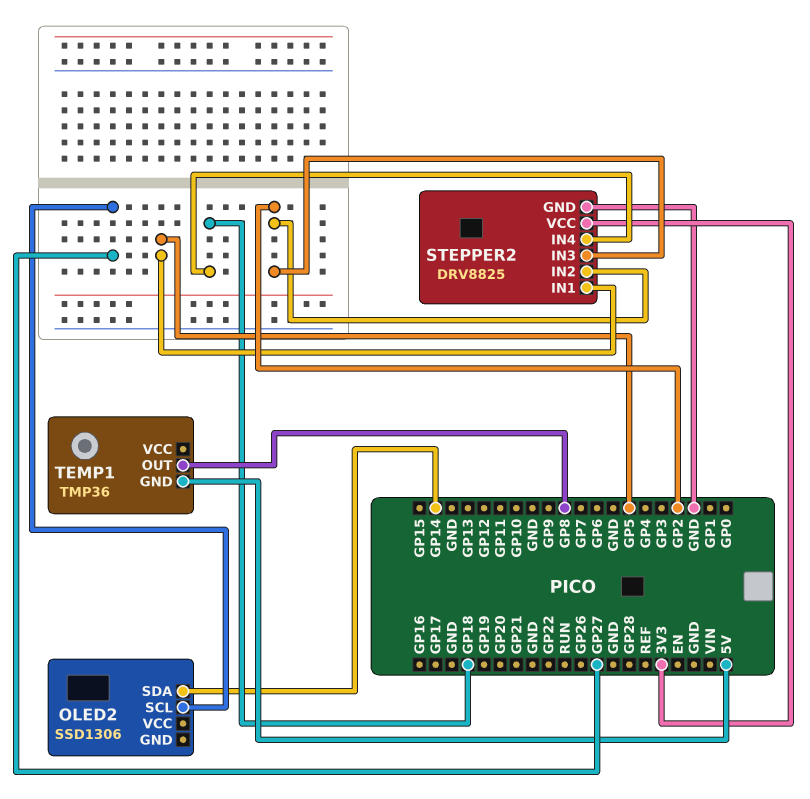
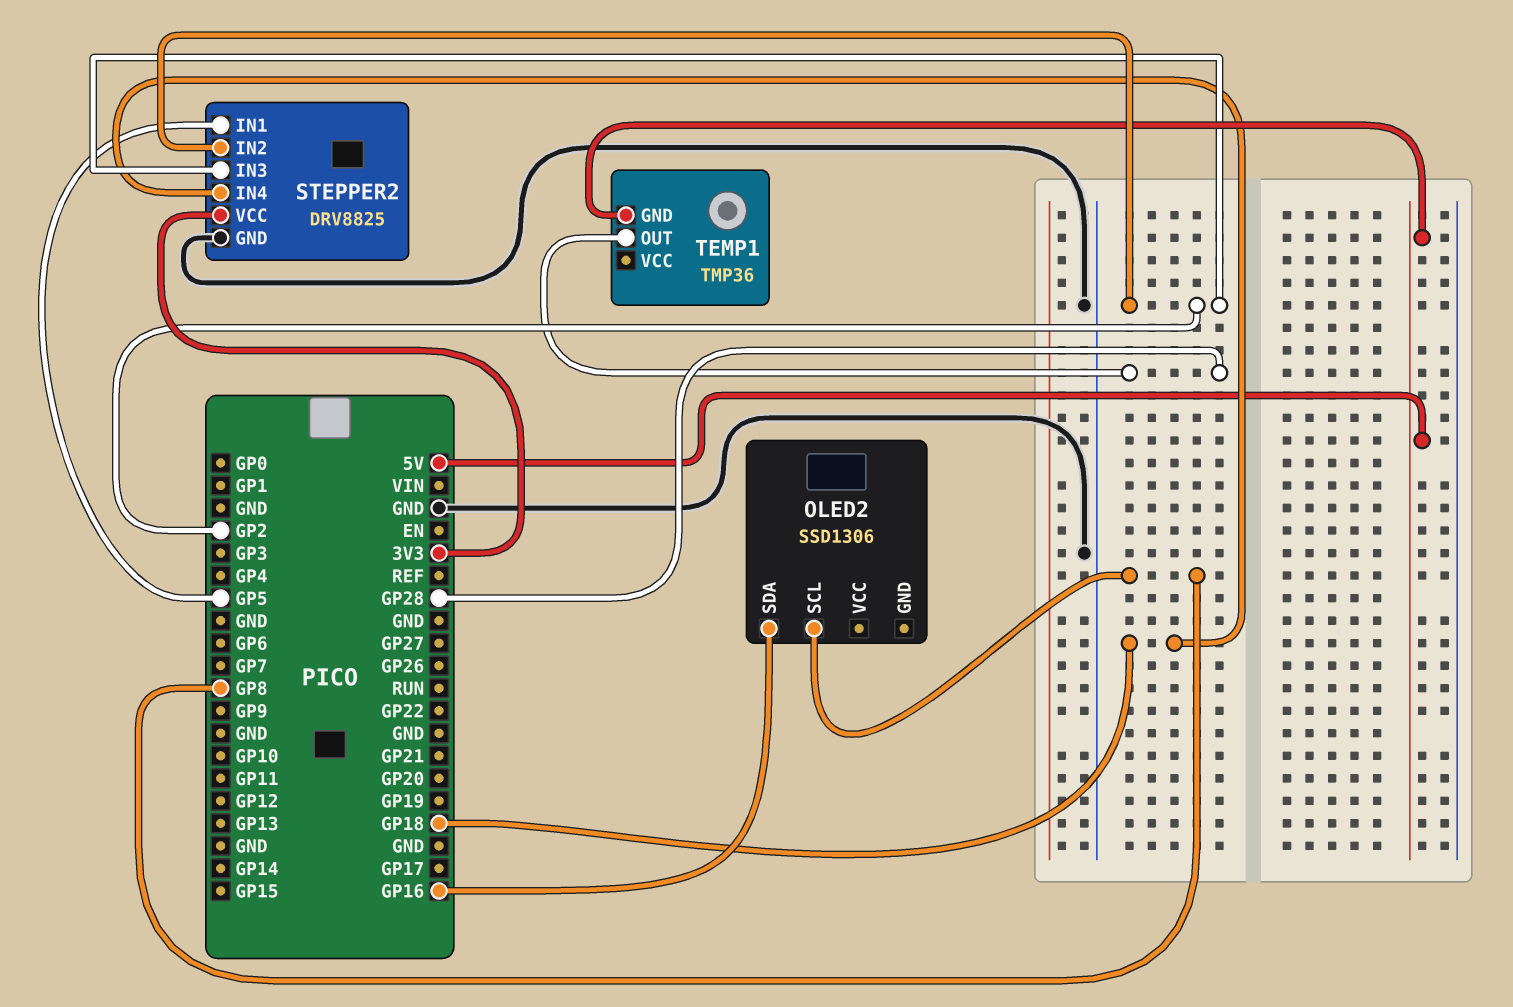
OLED2 pin SCL: GP27 -> GP8
OLED2 pin SDA: GP14 -> GP16
TEMP1 pin OUT: GP8 -> GP28

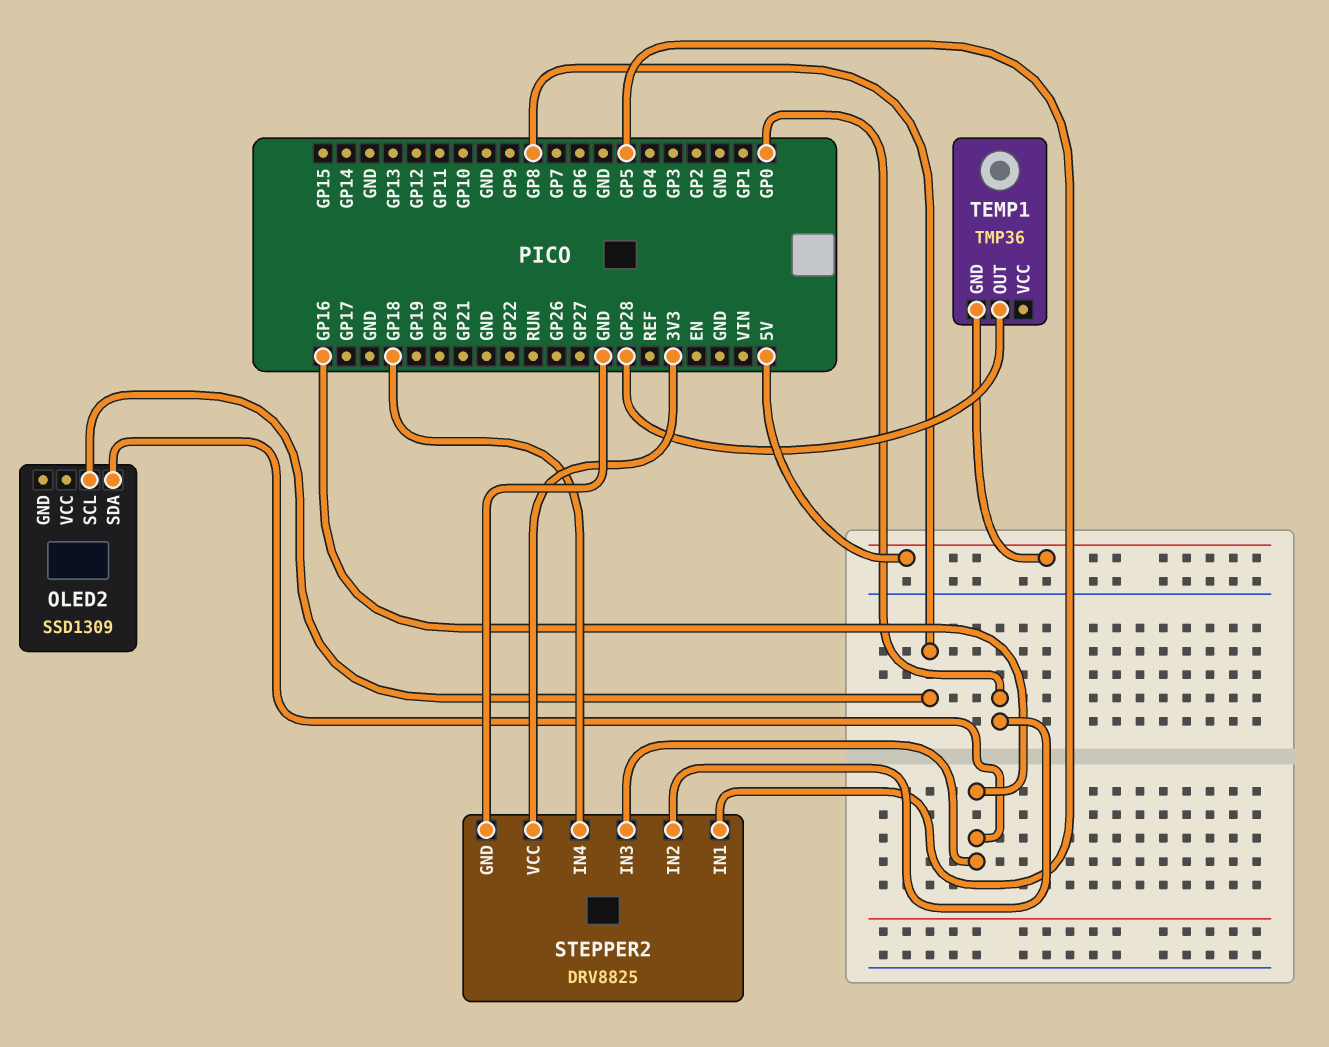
OLED2: SSD1306 -> SSD1309
STEPPER2 pin IN2: GP2 -> GP0
STEPPER2 pin IN3: GP2 -> GP16

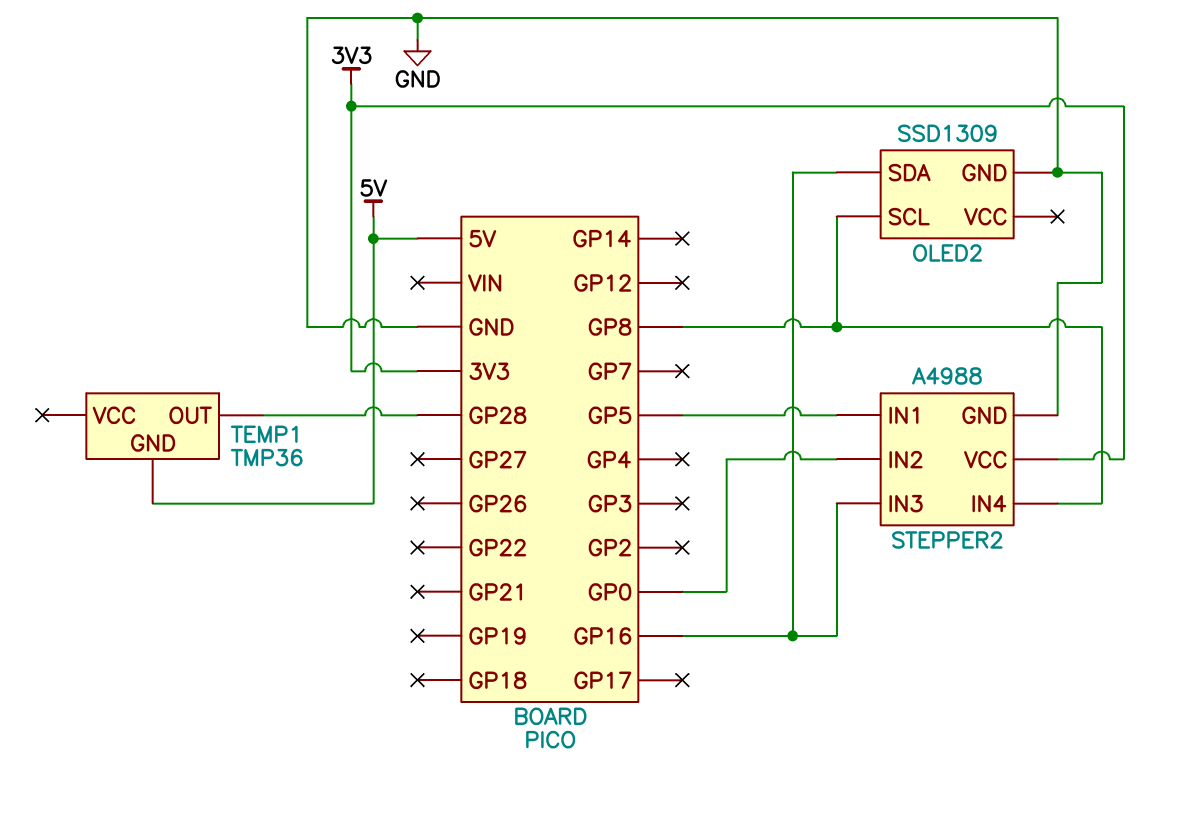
OLED2 pin GND: none -> GND
STEPPER2: DRV8825 -> A4988
STEPPER2 pin IN4: GP18 -> GP8

